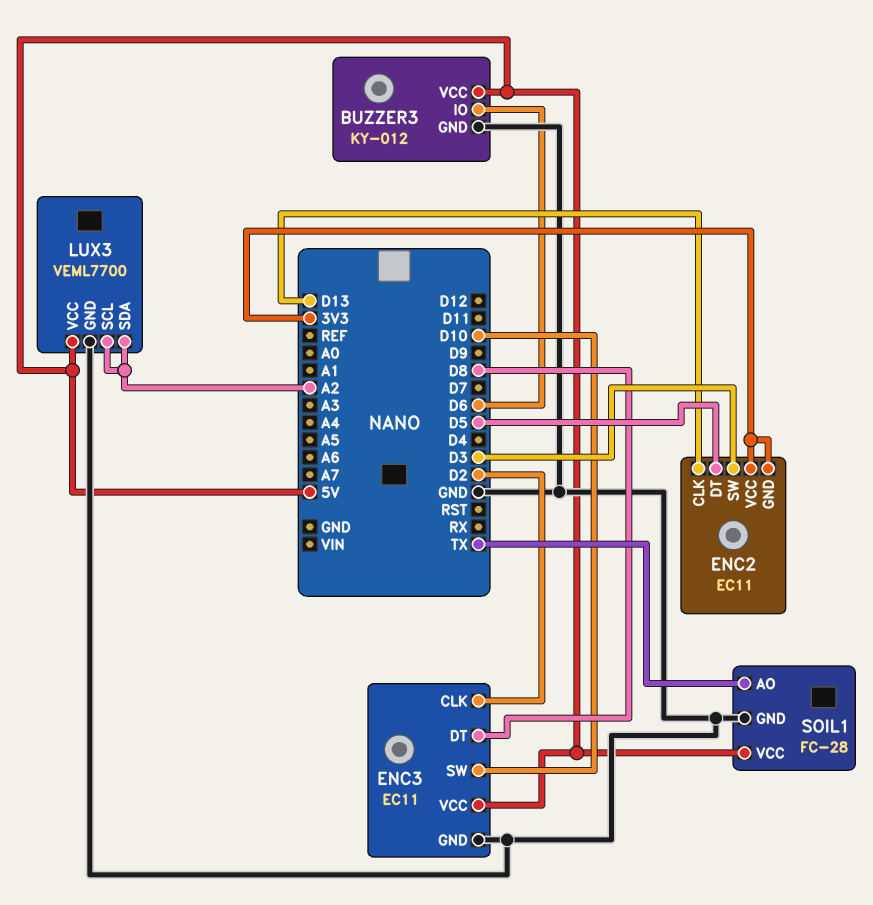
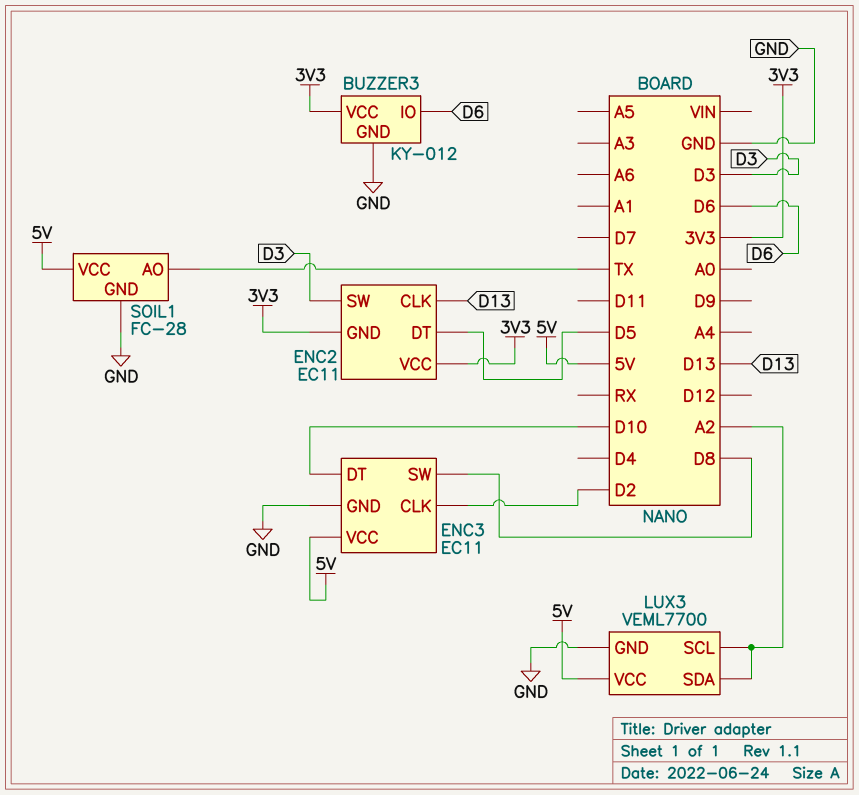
BUZZER3 pin VCC: 5V -> 3V3
ENC3 pin DT: D8 -> D10
ENC3 pin SW: D10 -> D8

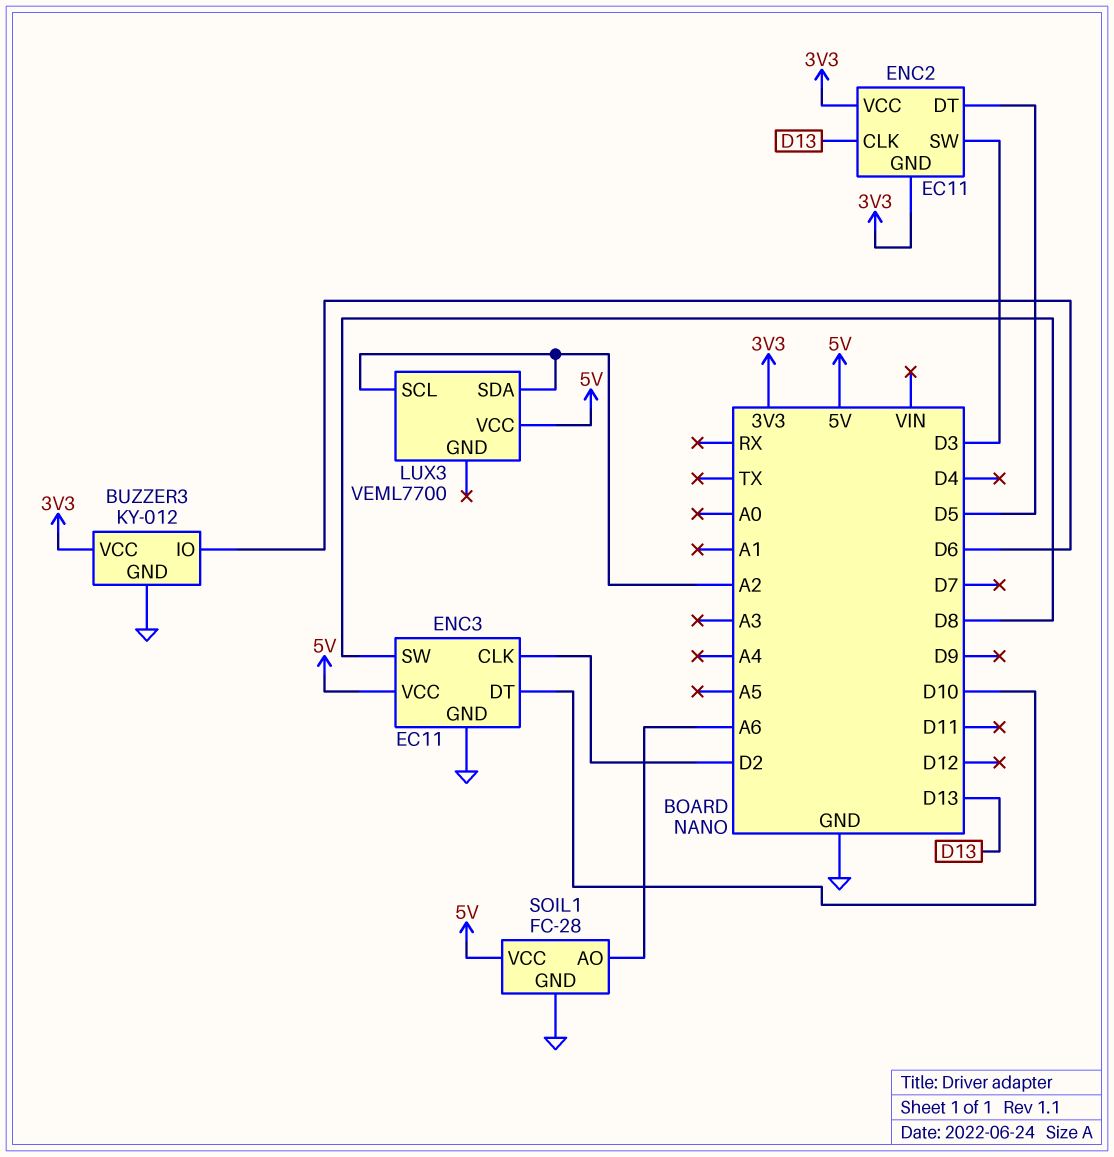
LUX3 pin GND: GND -> none
SOIL1 pin AO: TX -> A6

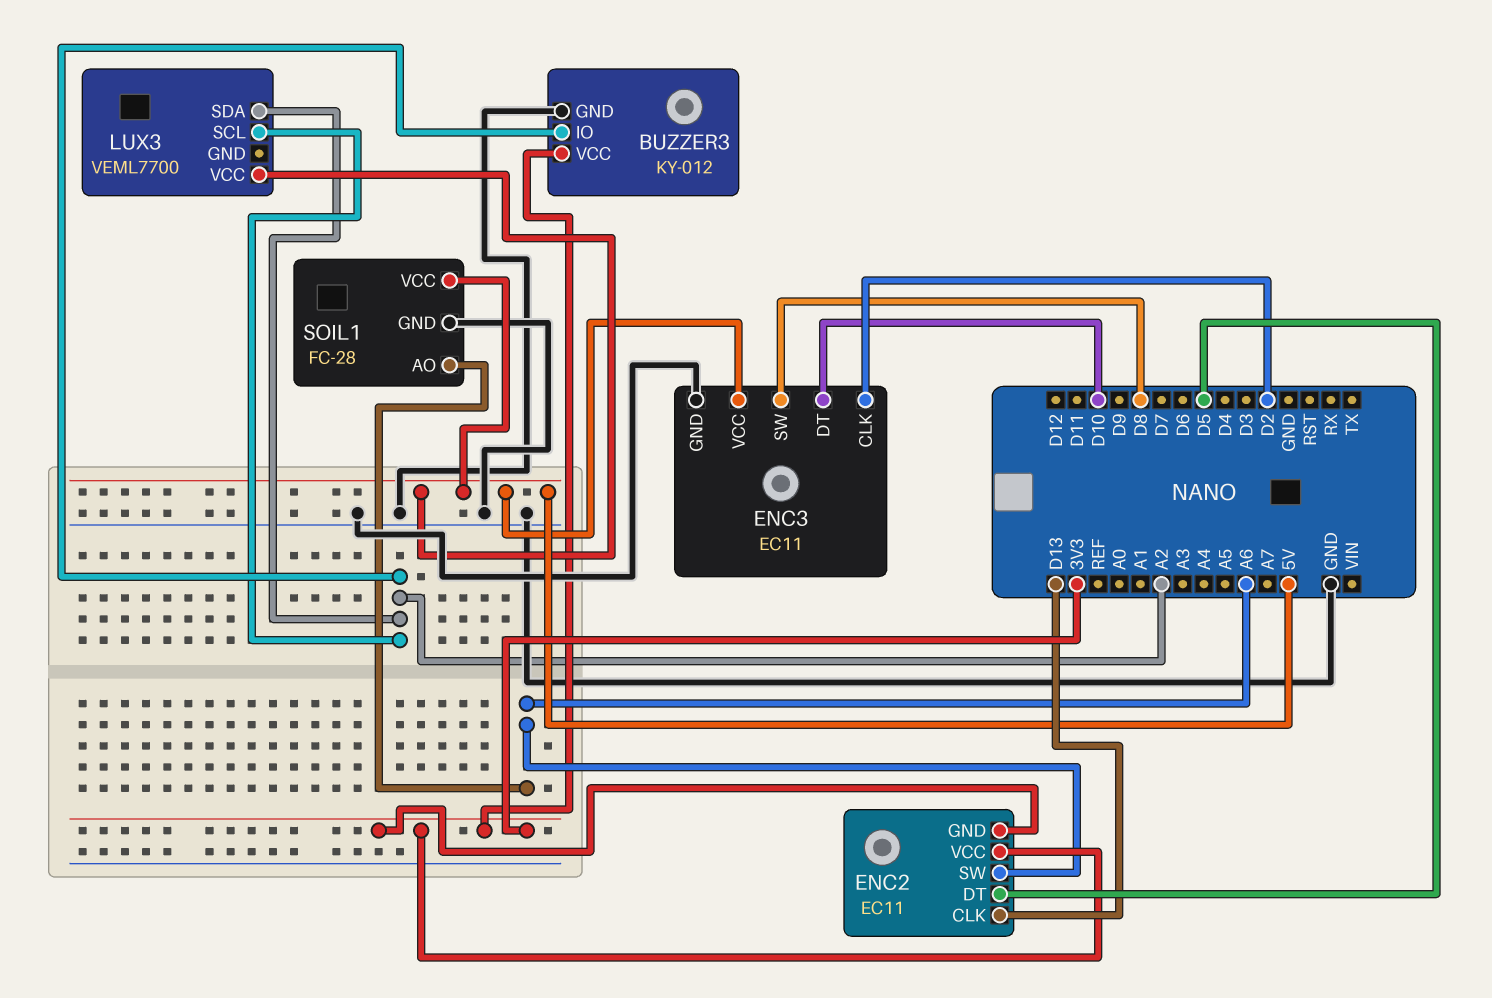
BUZZER3 pin IO: D6 -> A2
ENC2 pin SW: D3 -> A6

